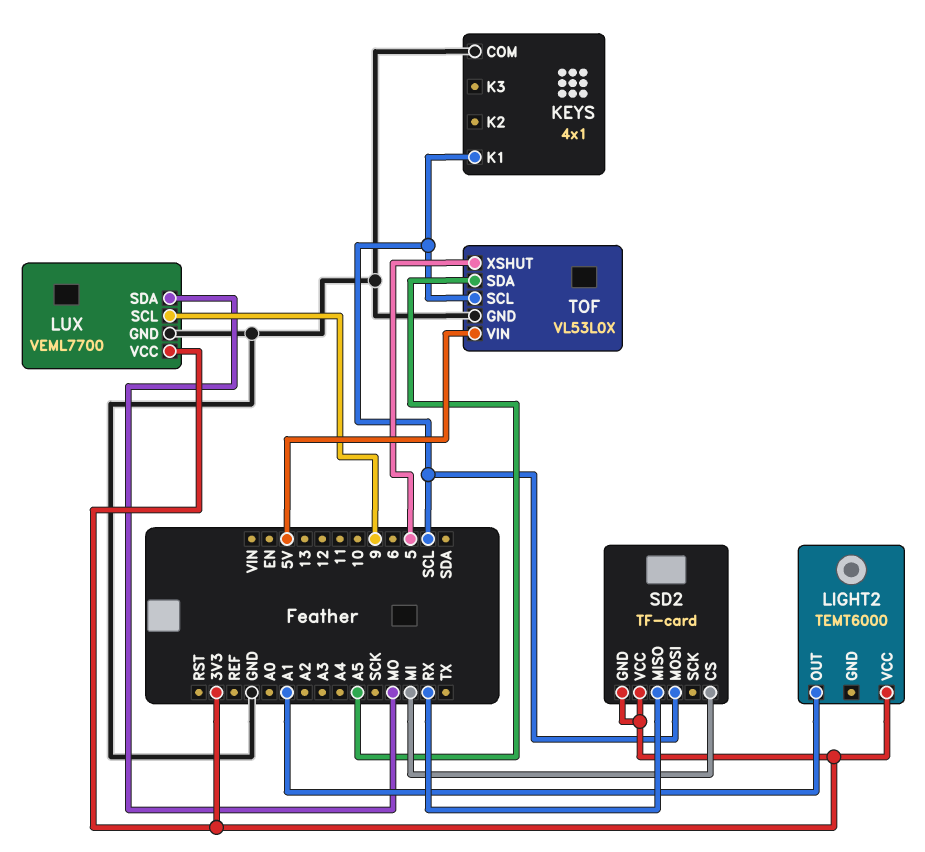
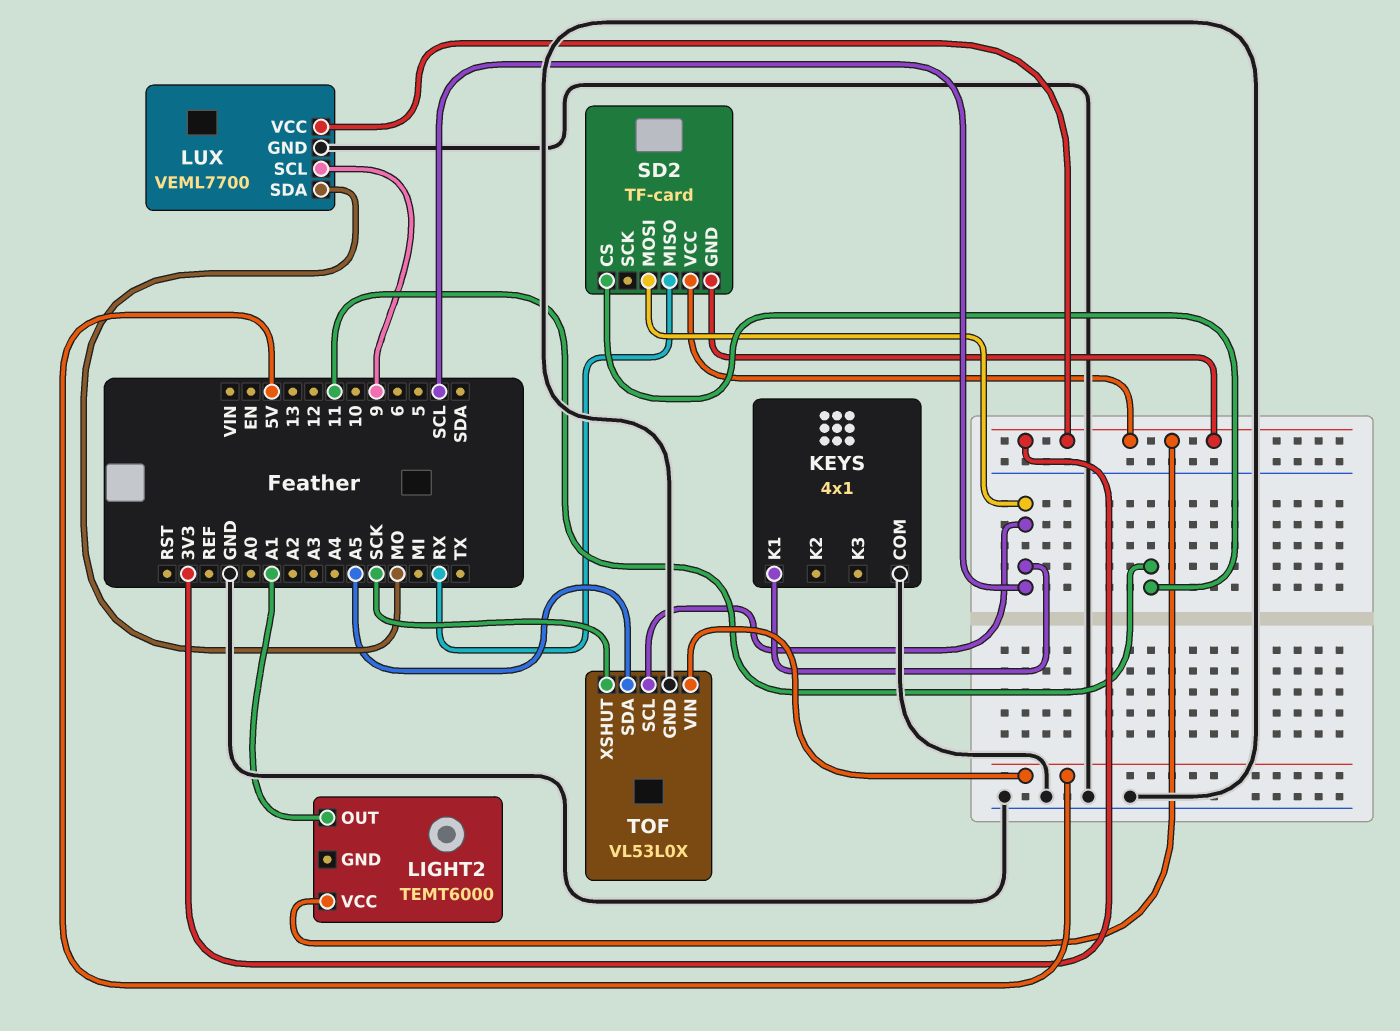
SD2 pin CS: MI -> 11
TOF pin XSHUT: 5 -> SCK

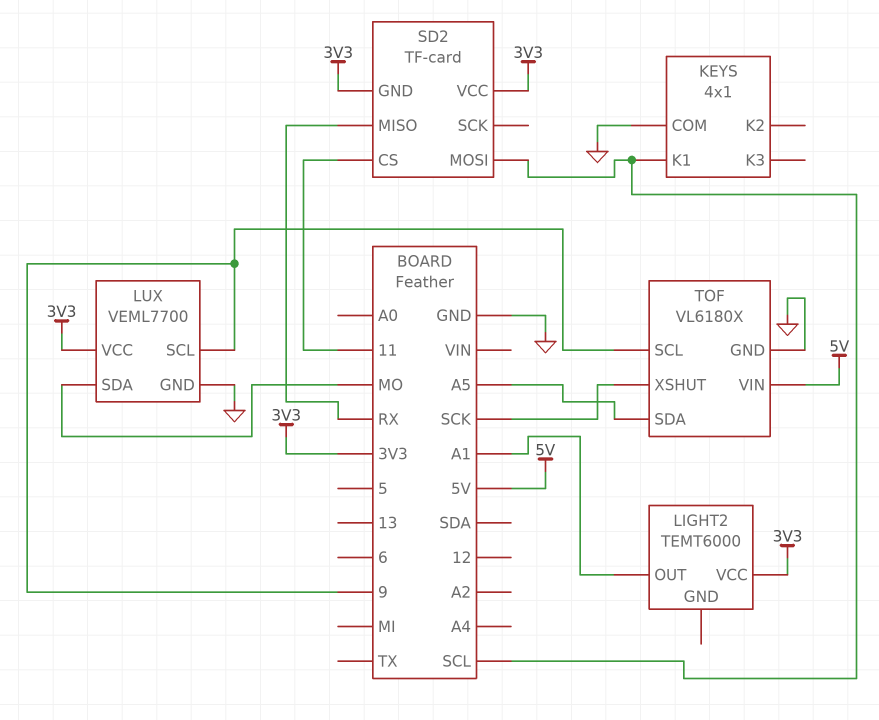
TOF: VL53L0X -> VL6180X
TOF pin SCL: SCL -> 9

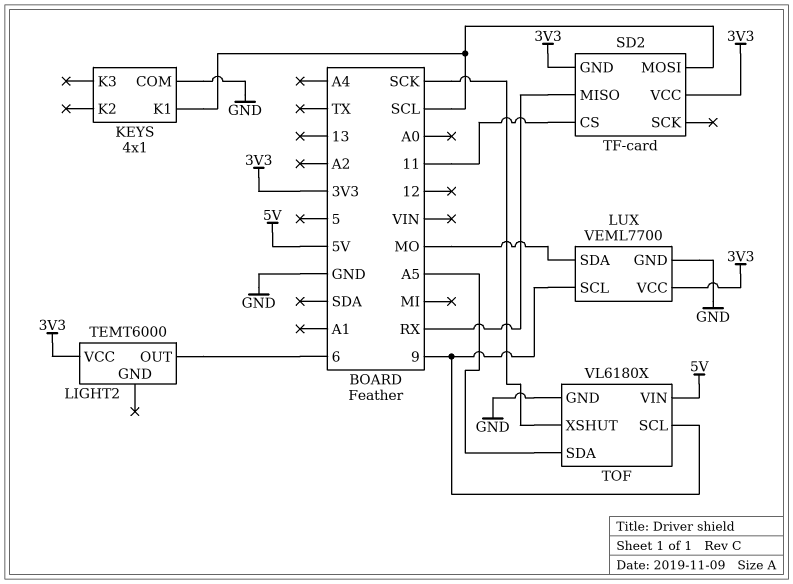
LIGHT2 pin OUT: A1 -> 6

